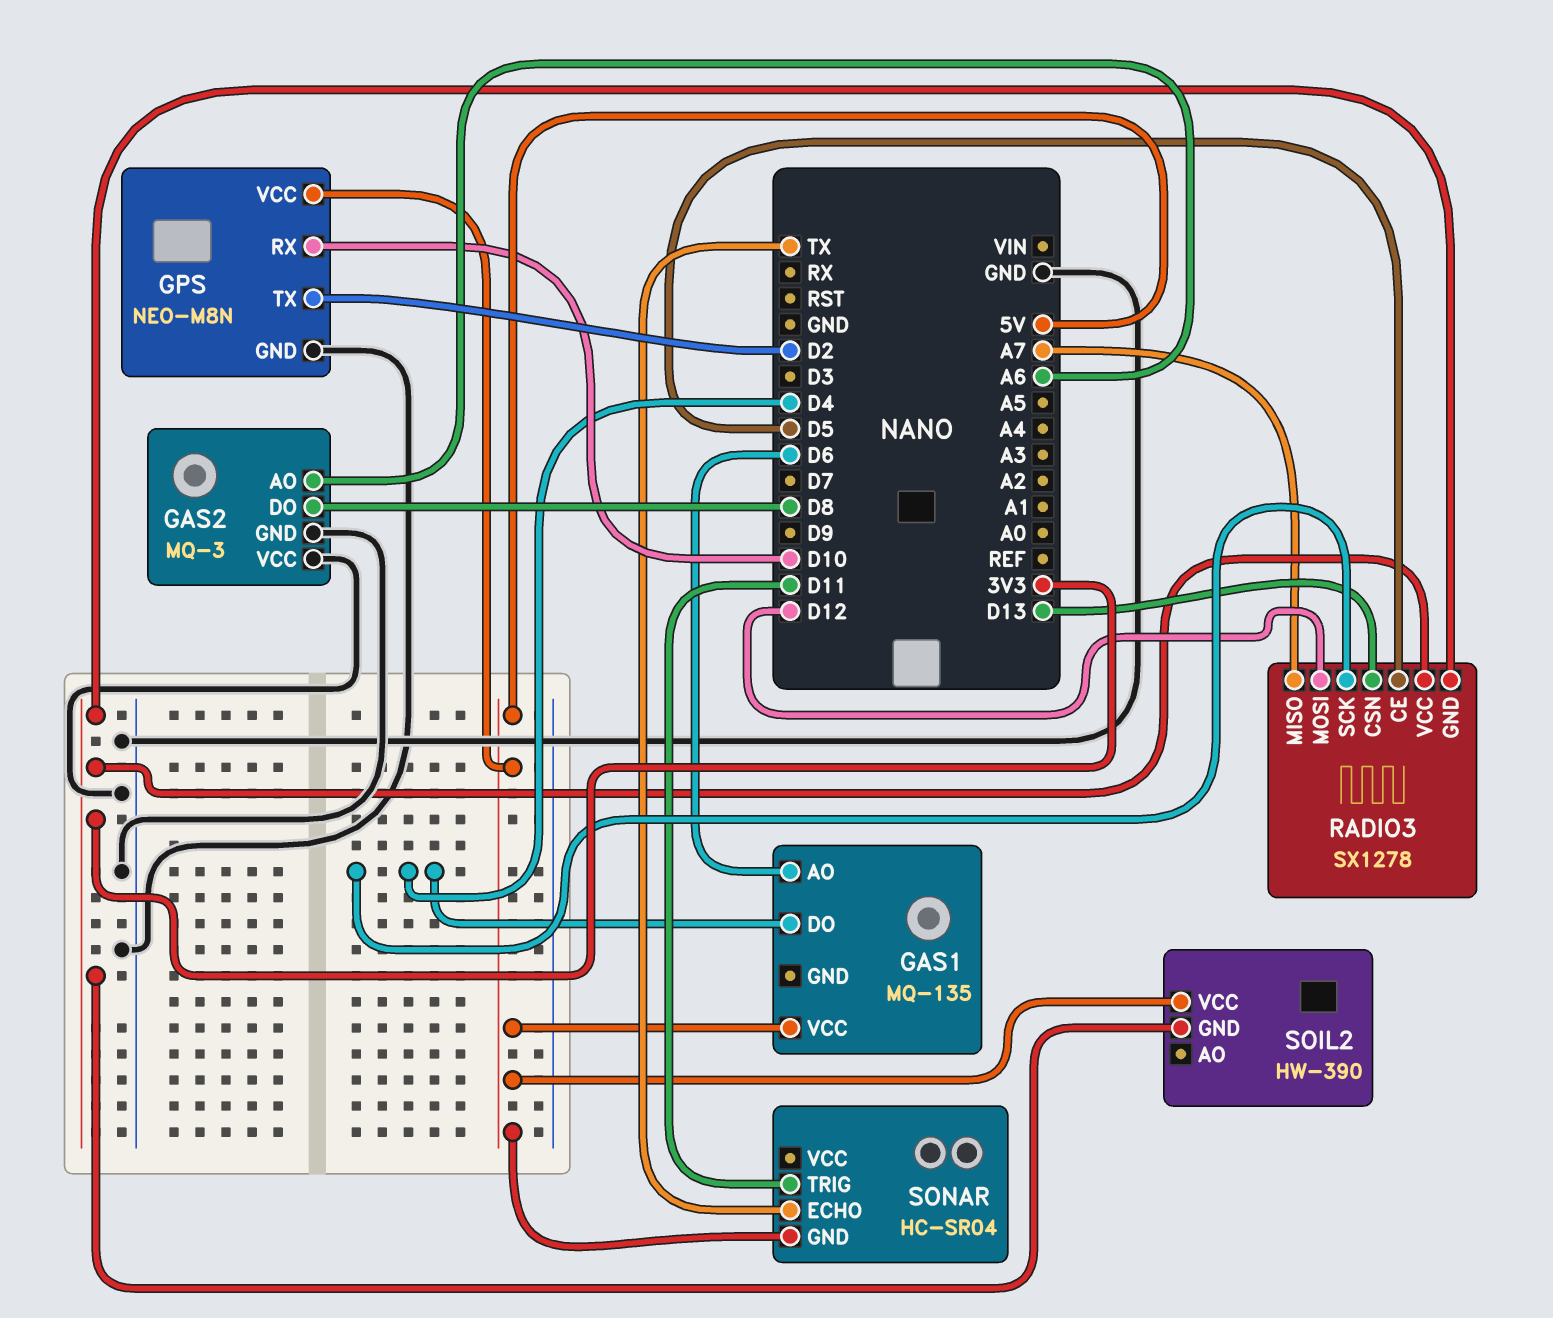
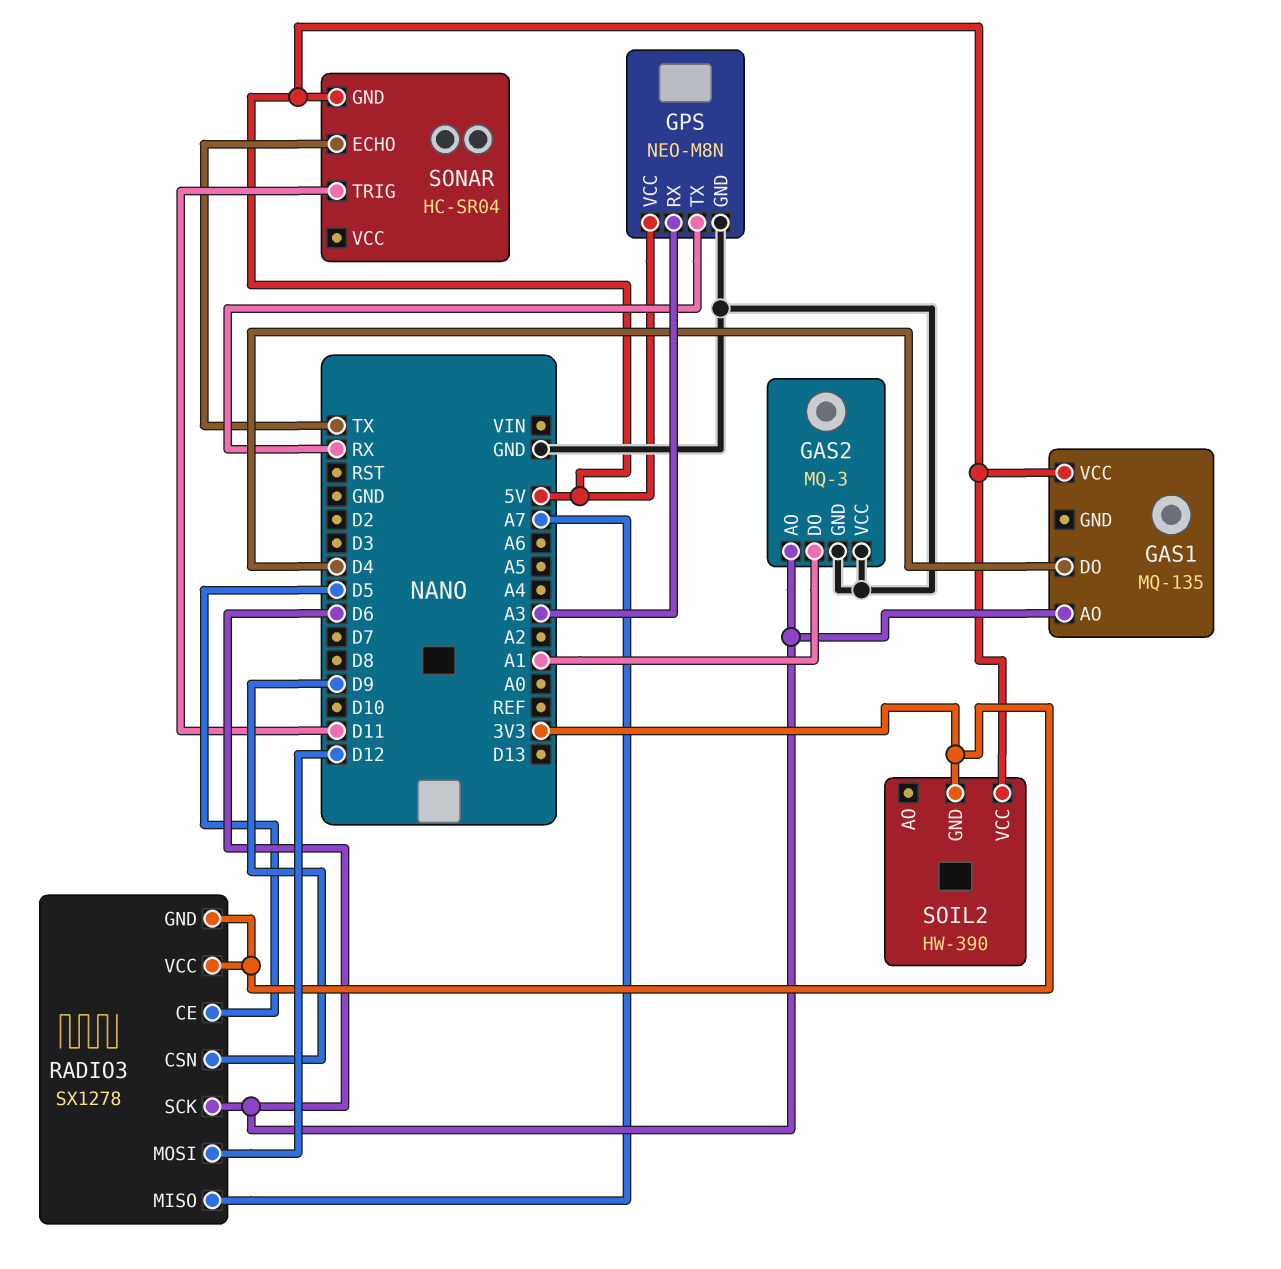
GAS2 pin AO: A6 -> D6
GAS2 pin DO: D8 -> A1
GPS pin RX: D10 -> A3
GPS pin TX: D2 -> RX
RADIO3 pin CSN: D13 -> D9
RADIO3 pin SCK: D4 -> D6

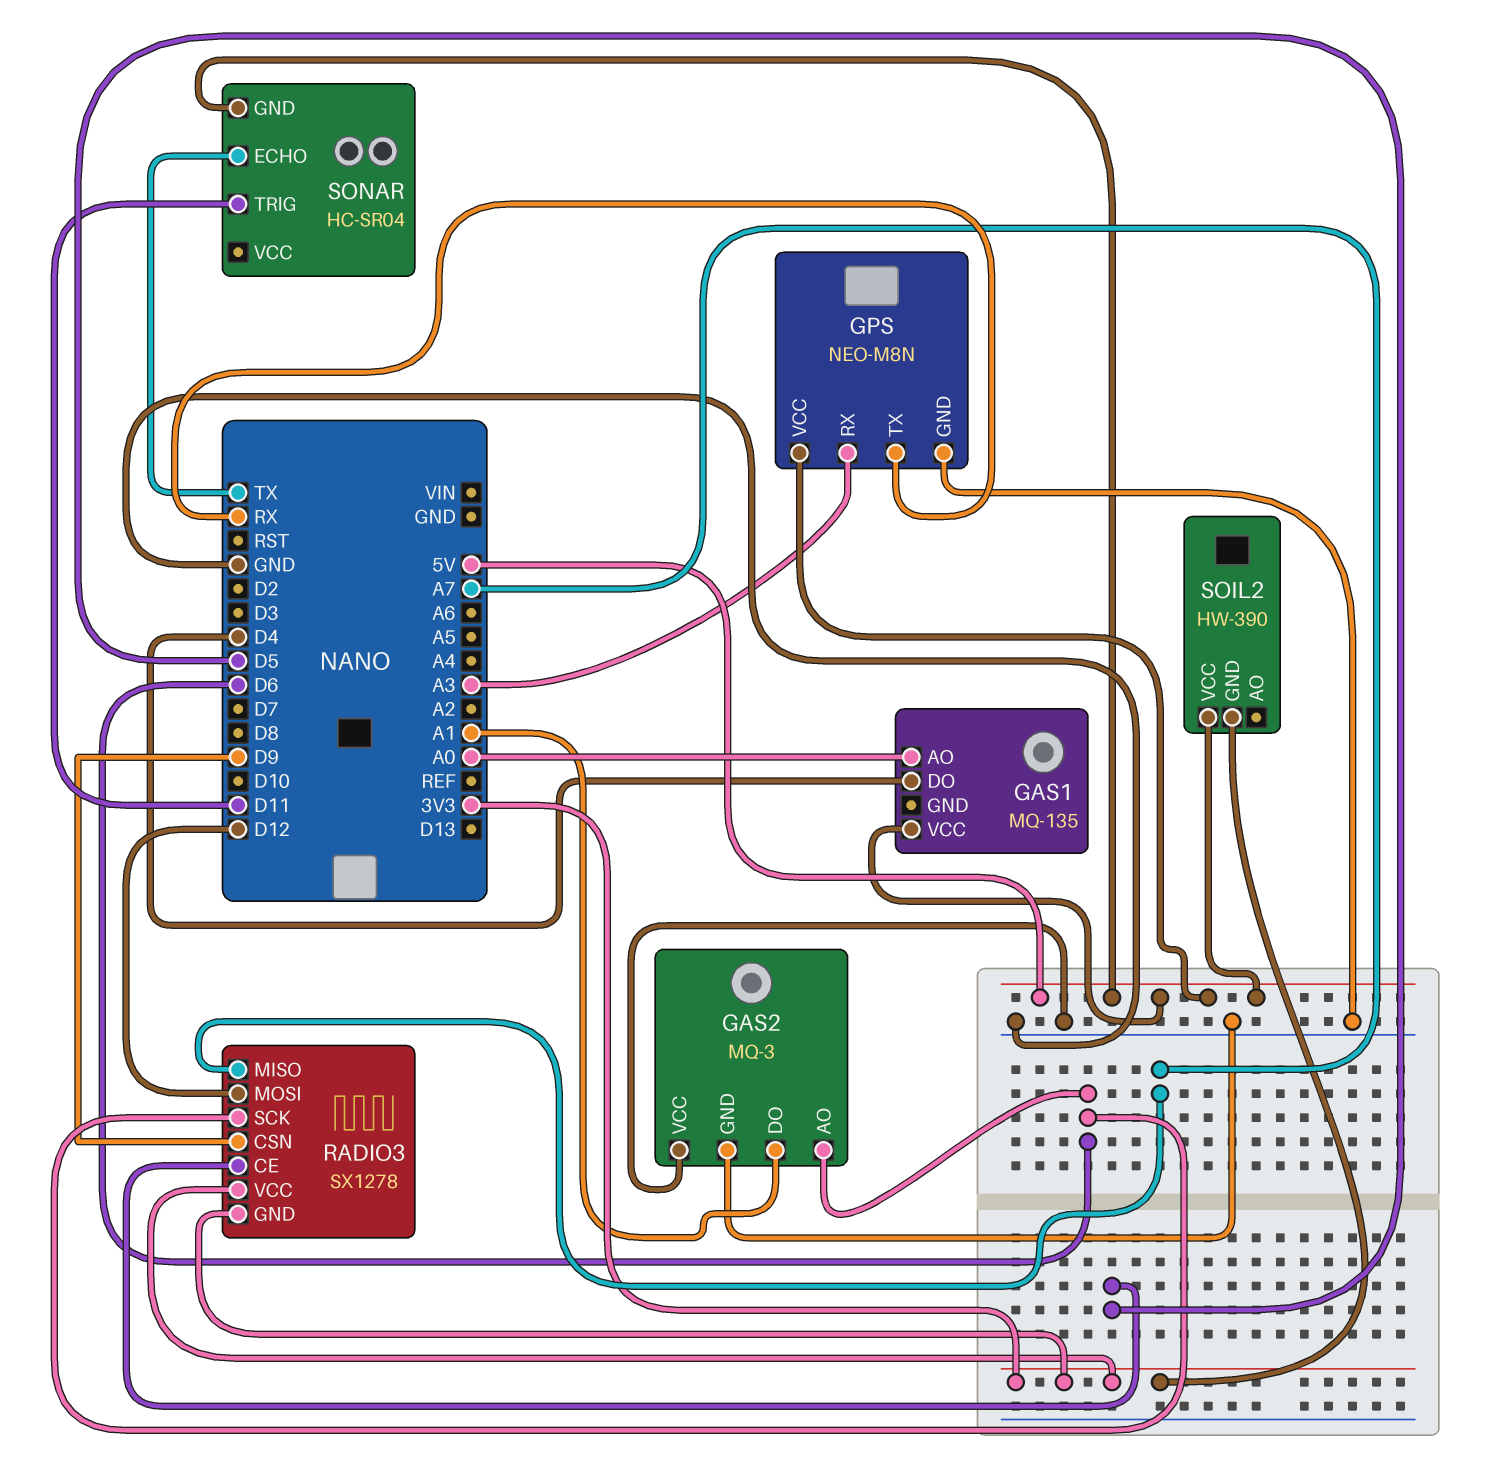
GAS1 pin AO: D6 -> A0

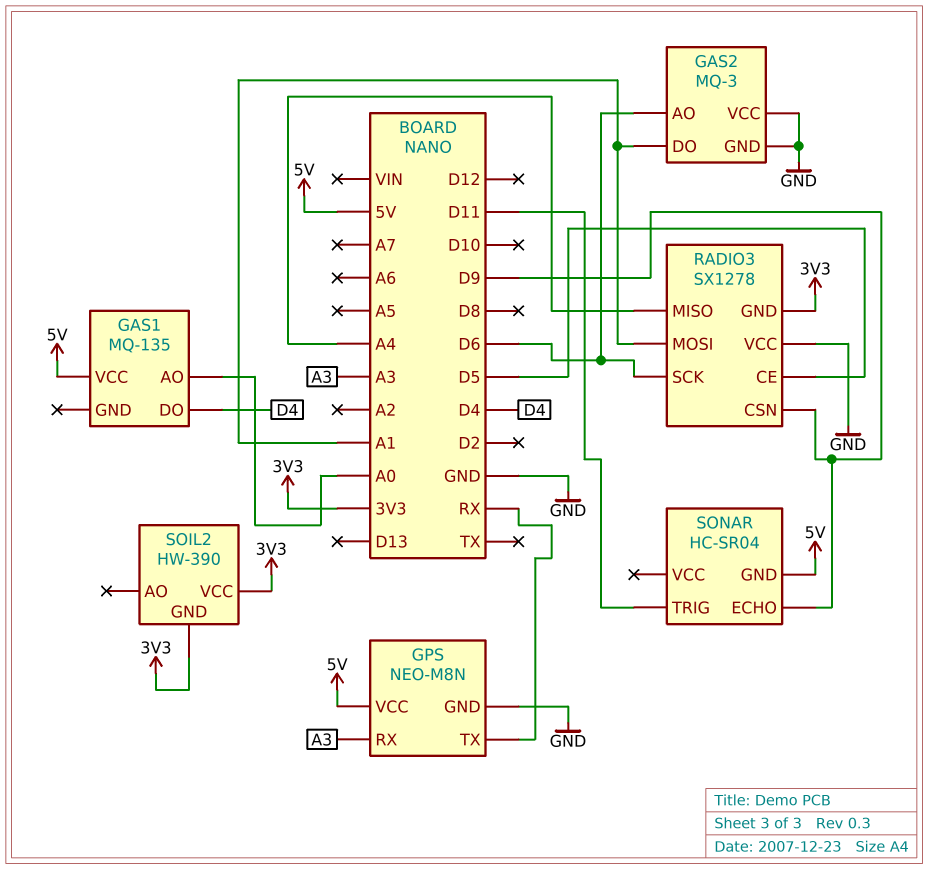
RADIO3 pin MISO: A7 -> A4
RADIO3 pin MOSI: D12 -> A1
RADIO3 pin VCC: 3V3 -> GND
SOIL2 pin VCC: 5V -> 3V3
SONAR pin ECHO: TX -> D9

